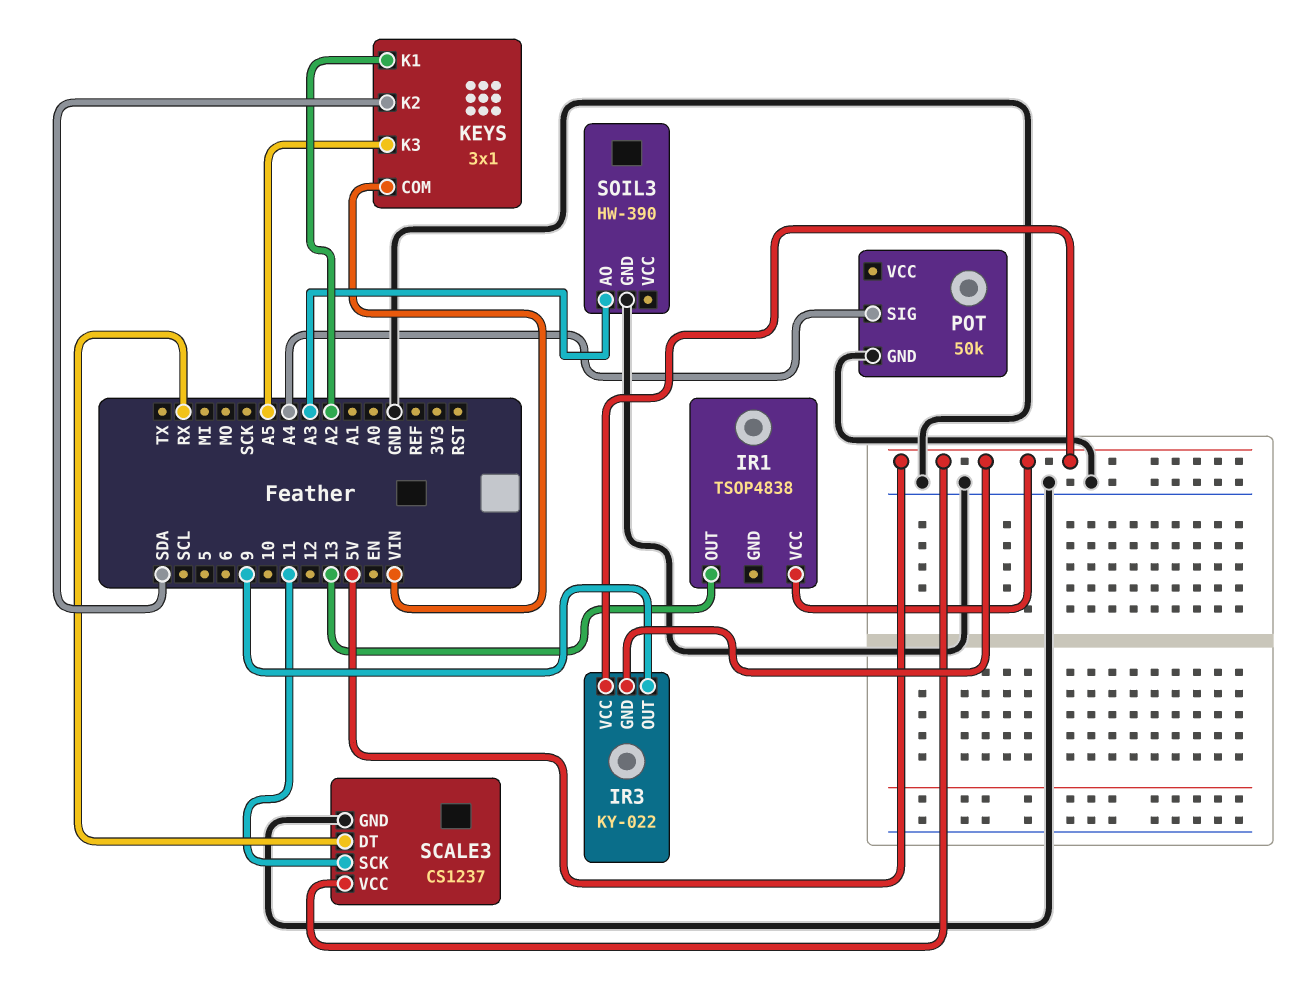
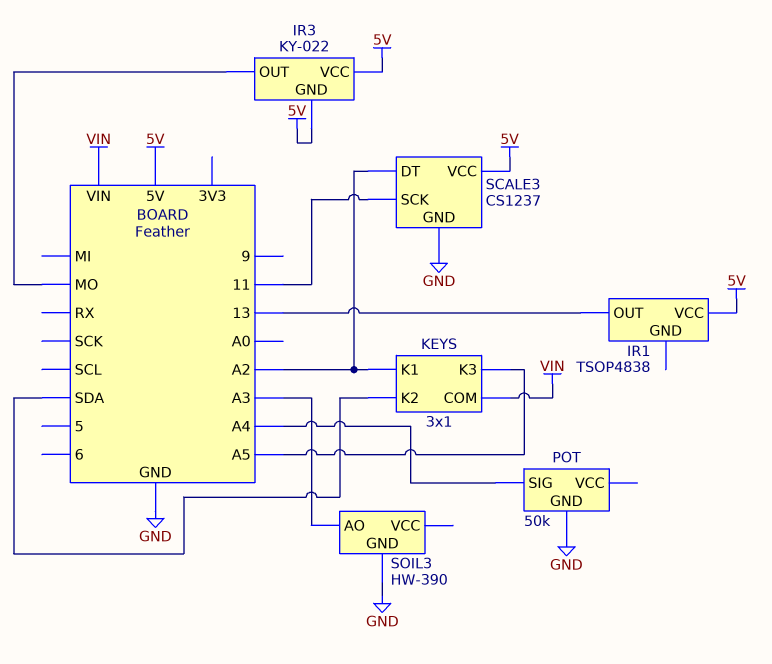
IR3 pin OUT: 9 -> MO
SCALE3 pin DT: RX -> A2

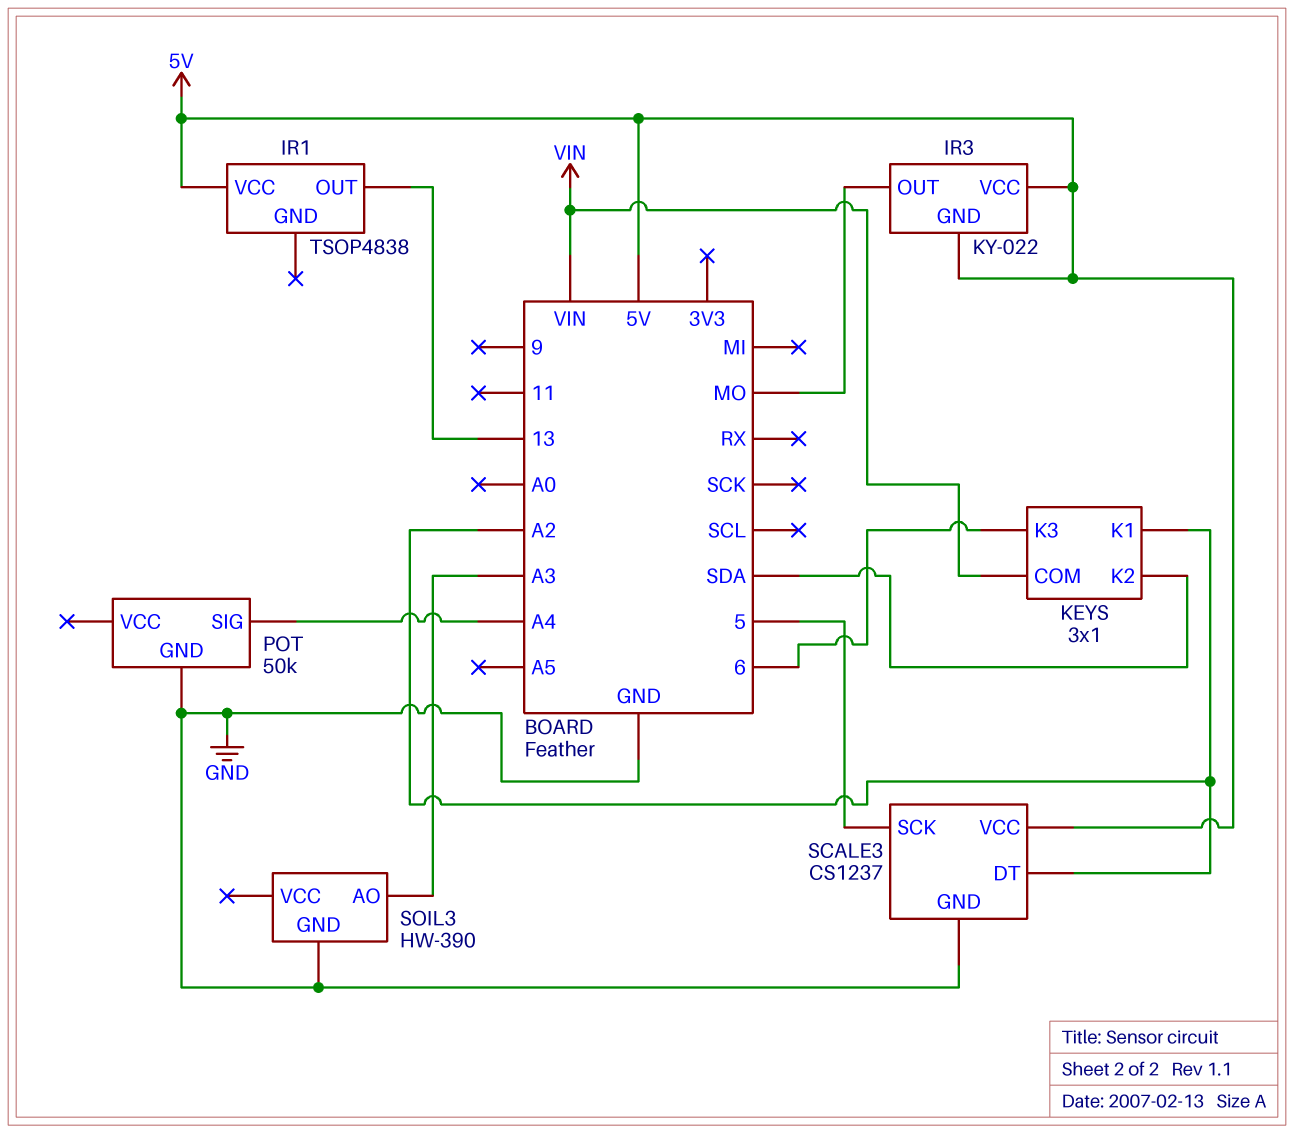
KEYS pin K3: A5 -> 6
SCALE3 pin SCK: 11 -> 5

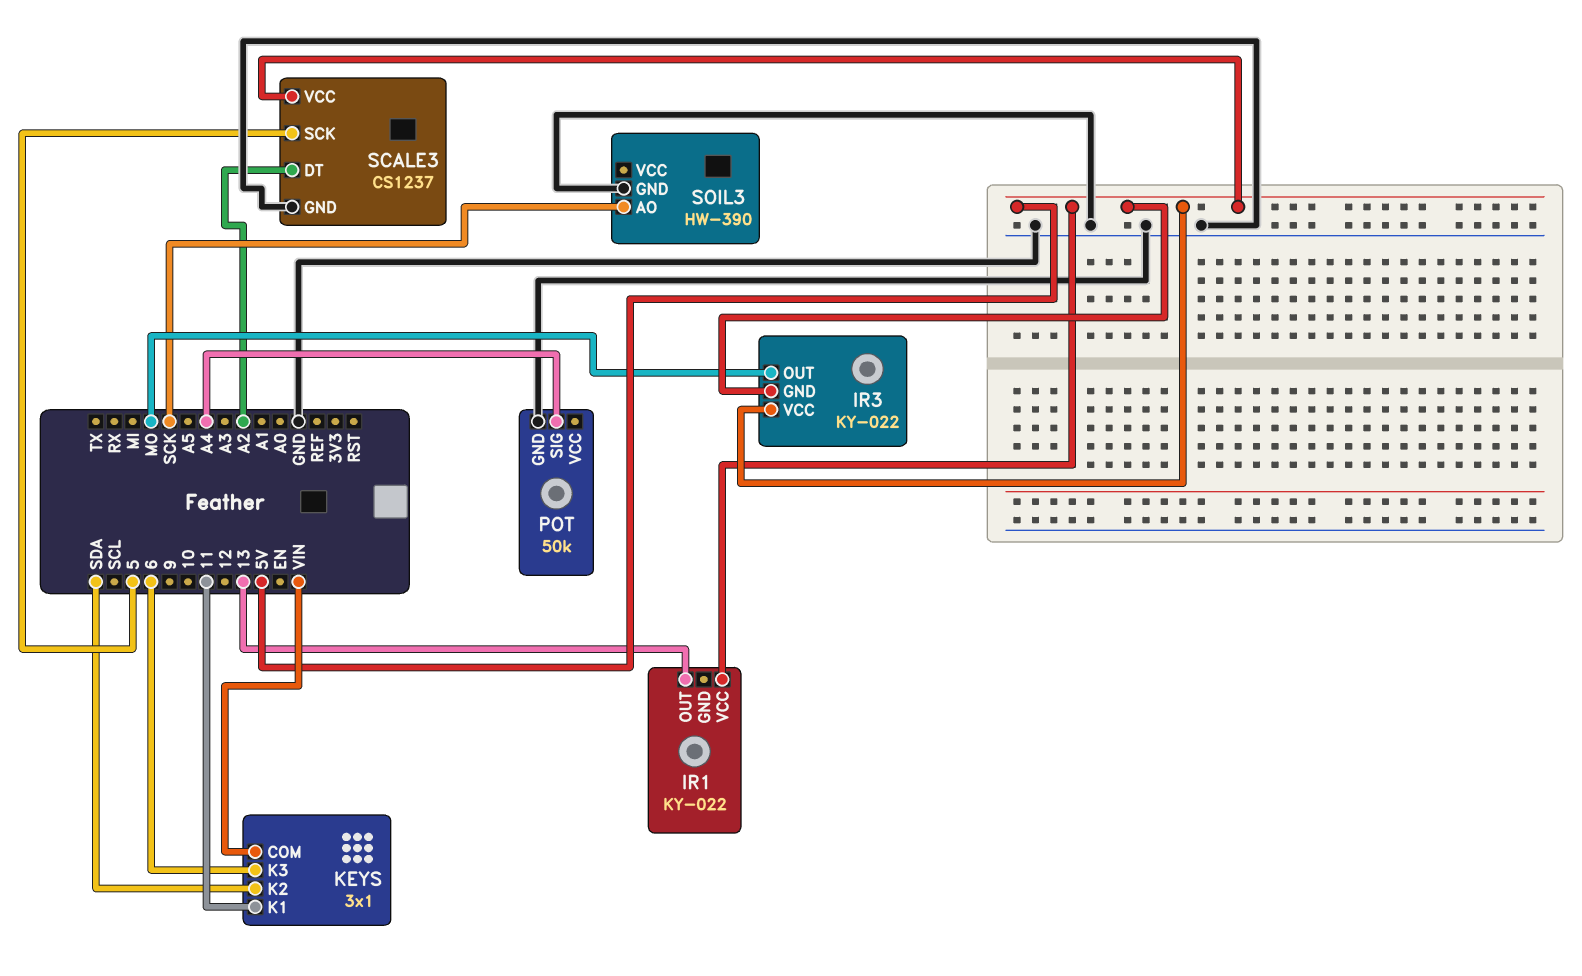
IR1: TSOP4838 -> KY-022
KEYS pin K1: A2 -> 11
SOIL3 pin AO: A3 -> SCK

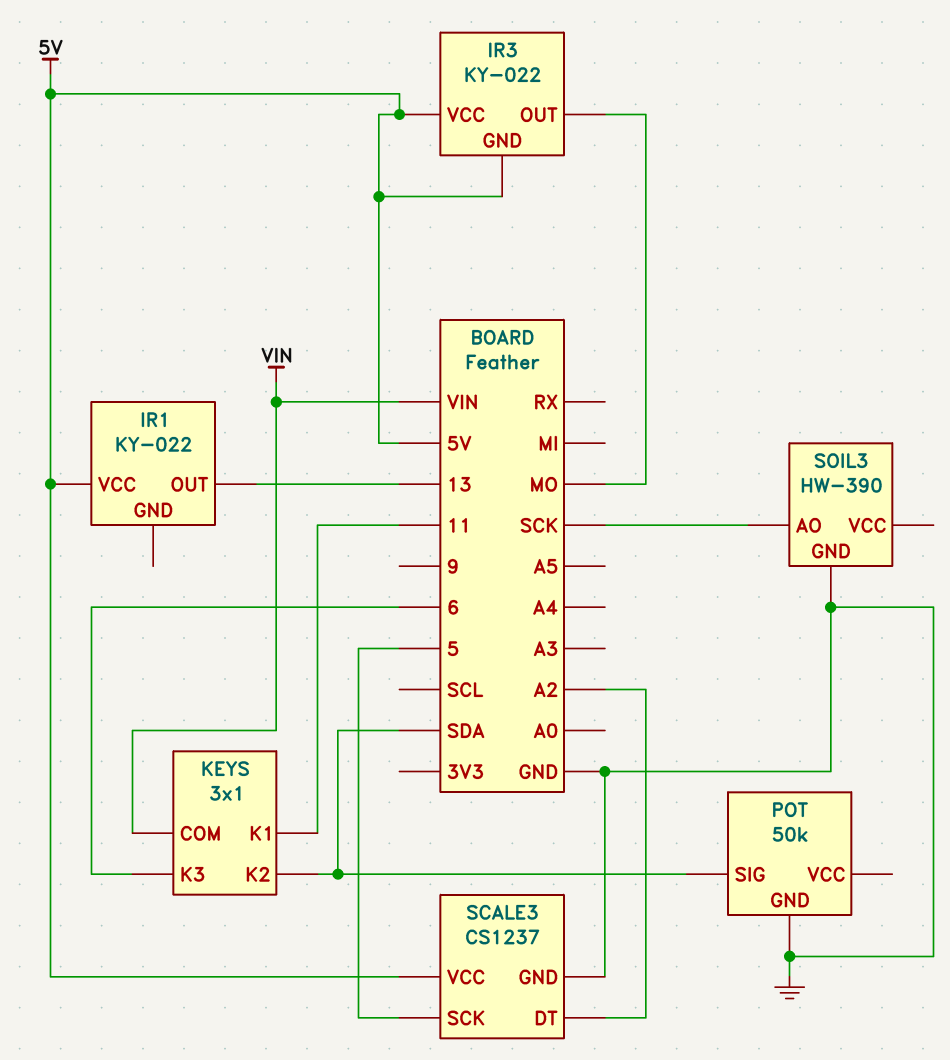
POT pin SIG: A4 -> SDA

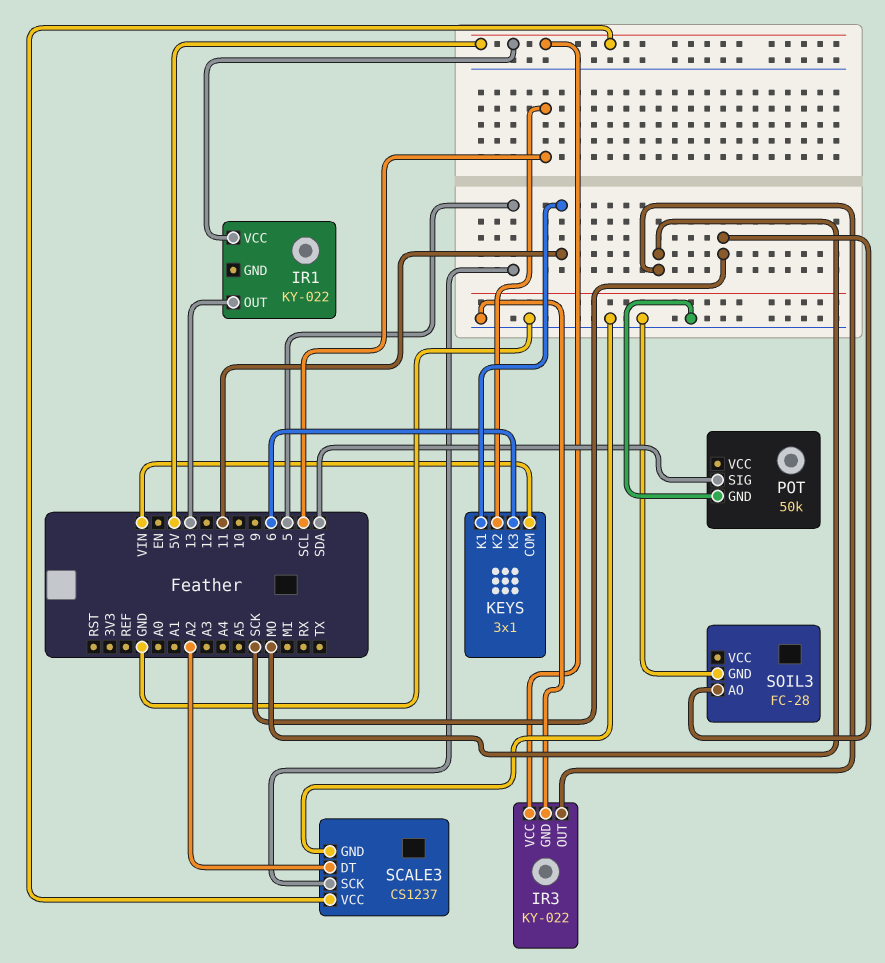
IR3 pin GND: 5V -> GND
KEYS pin K2: SDA -> SCL
SOIL3: HW-390 -> FC-28

